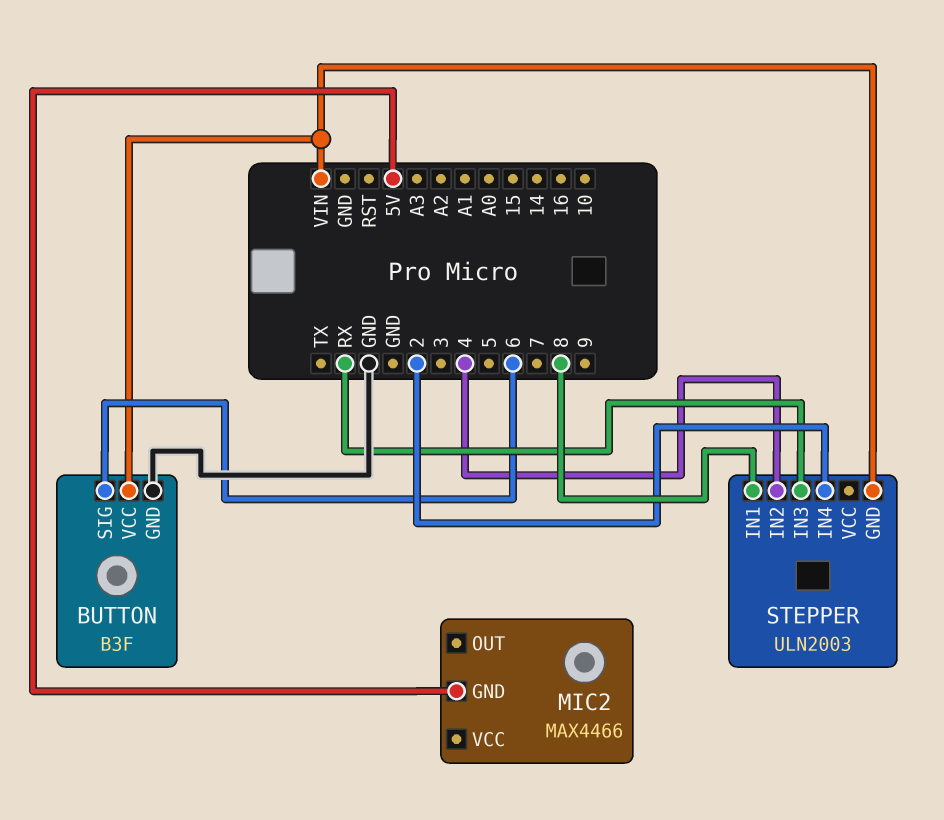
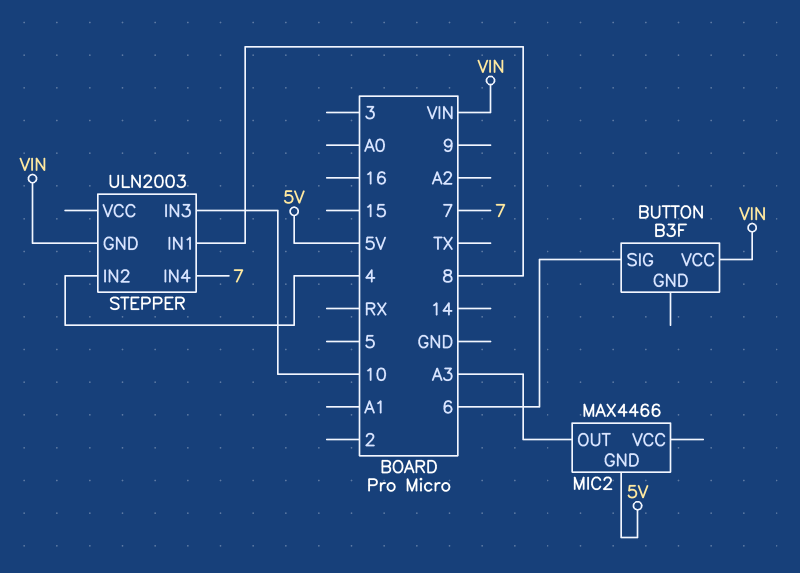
BUTTON pin GND: GND -> none
MIC2 pin OUT: none -> A3
STEPPER pin IN3: RX -> 10
STEPPER pin IN4: 2 -> 7

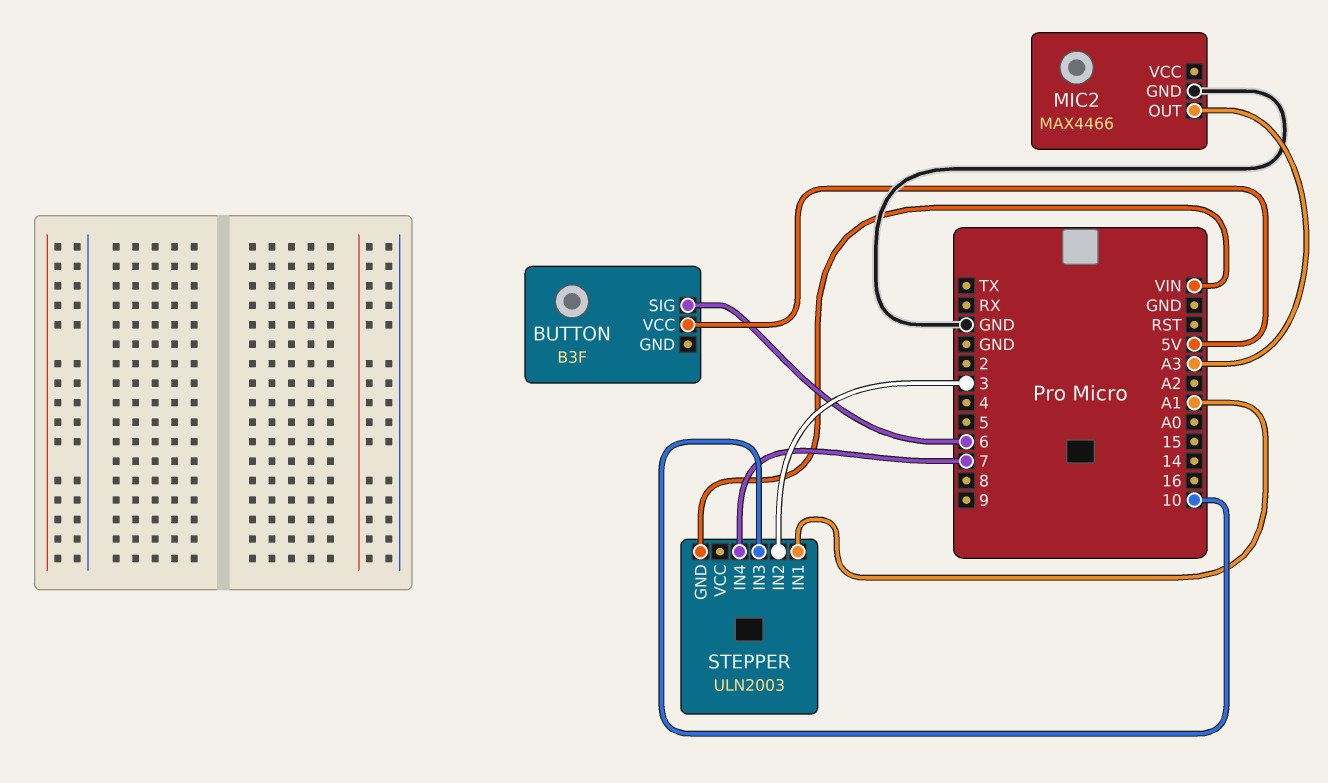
BUTTON pin VCC: VIN -> 5V
MIC2 pin GND: 5V -> GND
STEPPER pin IN1: 8 -> A1
STEPPER pin IN2: 4 -> 3

